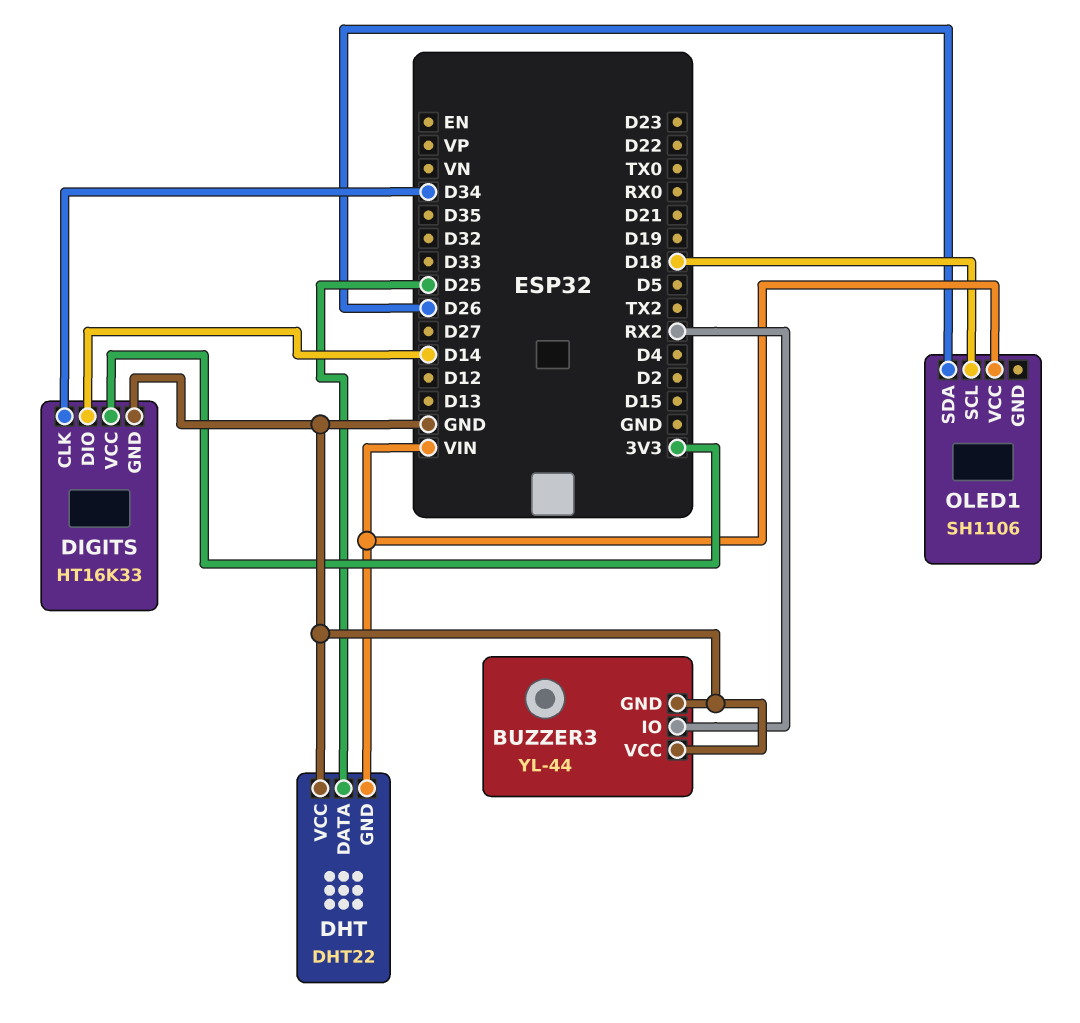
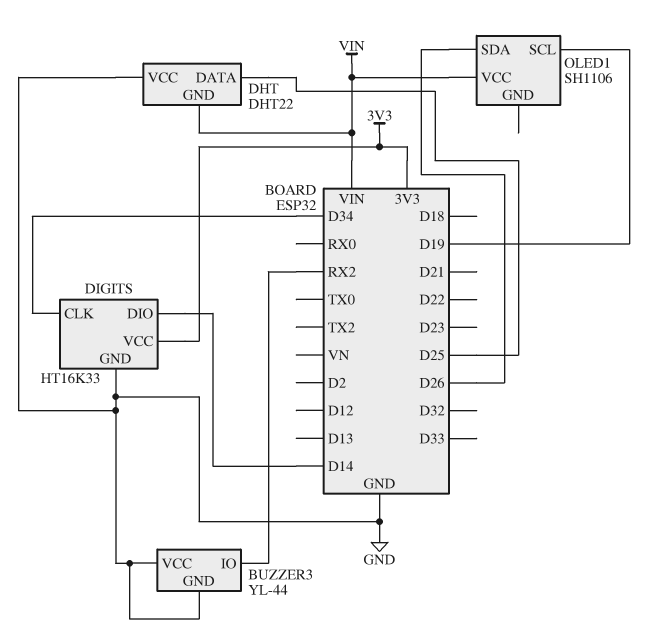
OLED1 pin SCL: D18 -> D19

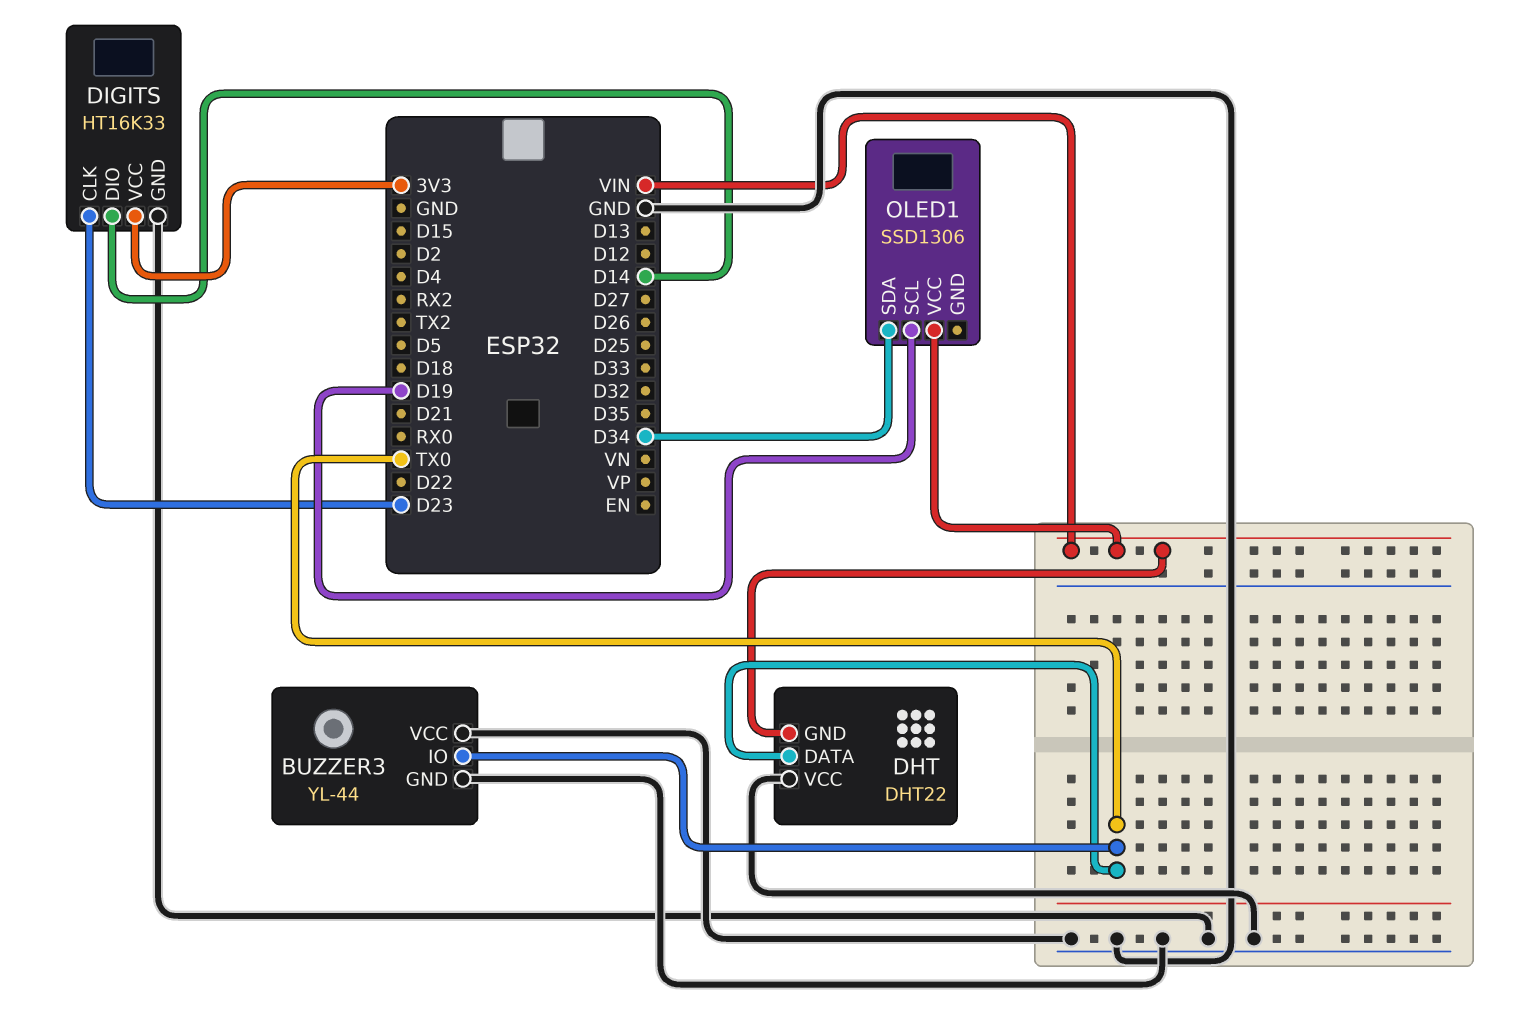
BUZZER3 pin IO: RX2 -> TX0
DHT pin DATA: D25 -> TX0
DIGITS pin CLK: D34 -> D23
OLED1: SH1106 -> SSD1306
OLED1 pin SDA: D26 -> D34

